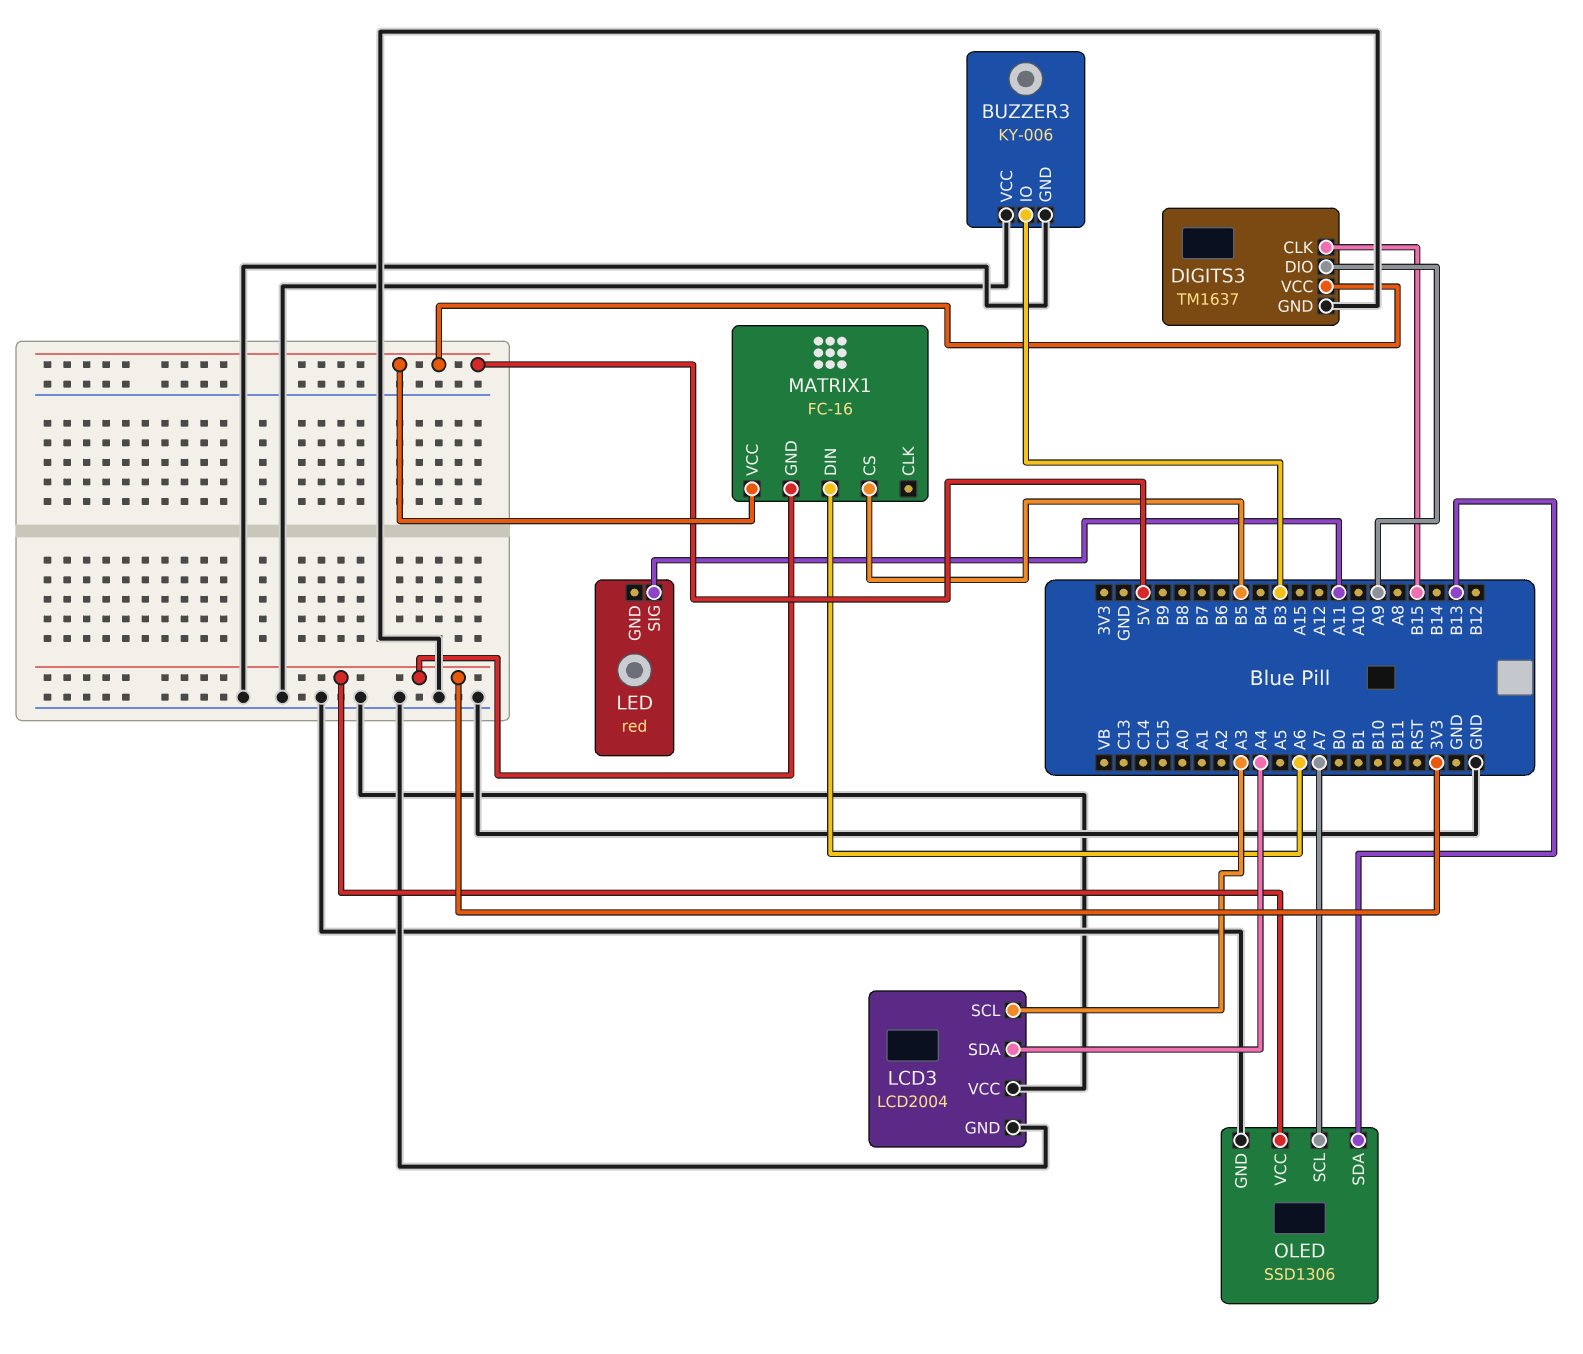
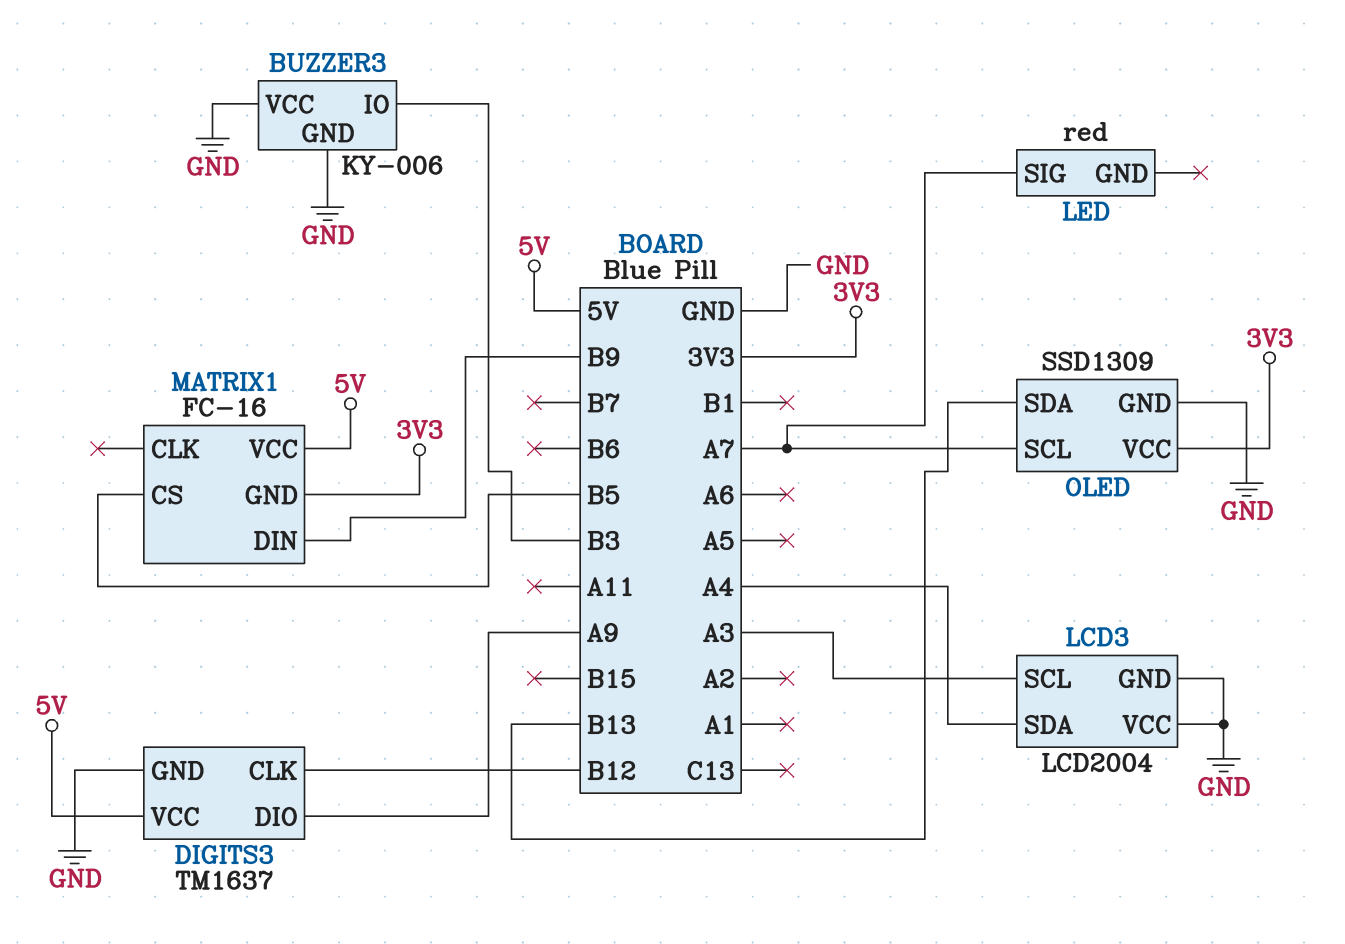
DIGITS3 pin CLK: B15 -> B12
LED pin SIG: A11 -> A7
MATRIX1 pin DIN: A6 -> B9
OLED: SSD1306 -> SSD1309

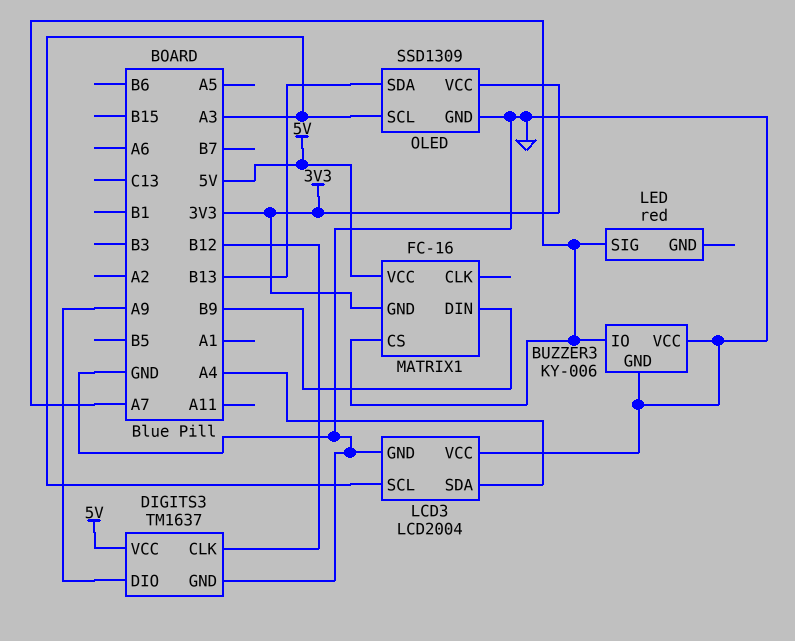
BUZZER3 pin IO: B3 -> A7
MATRIX1 pin CS: B5 -> A7
OLED pin SCL: A7 -> A3

